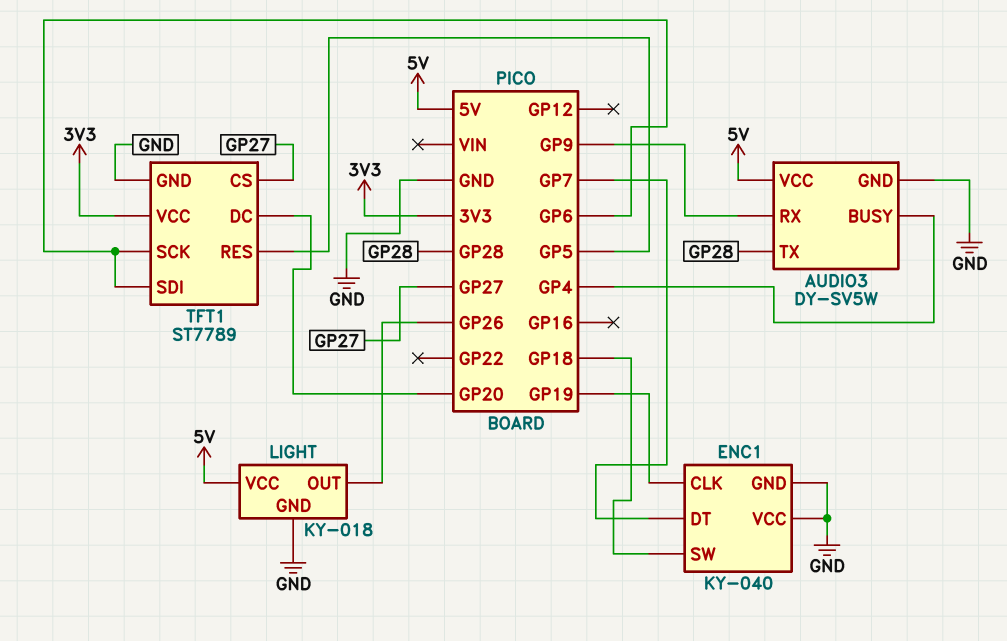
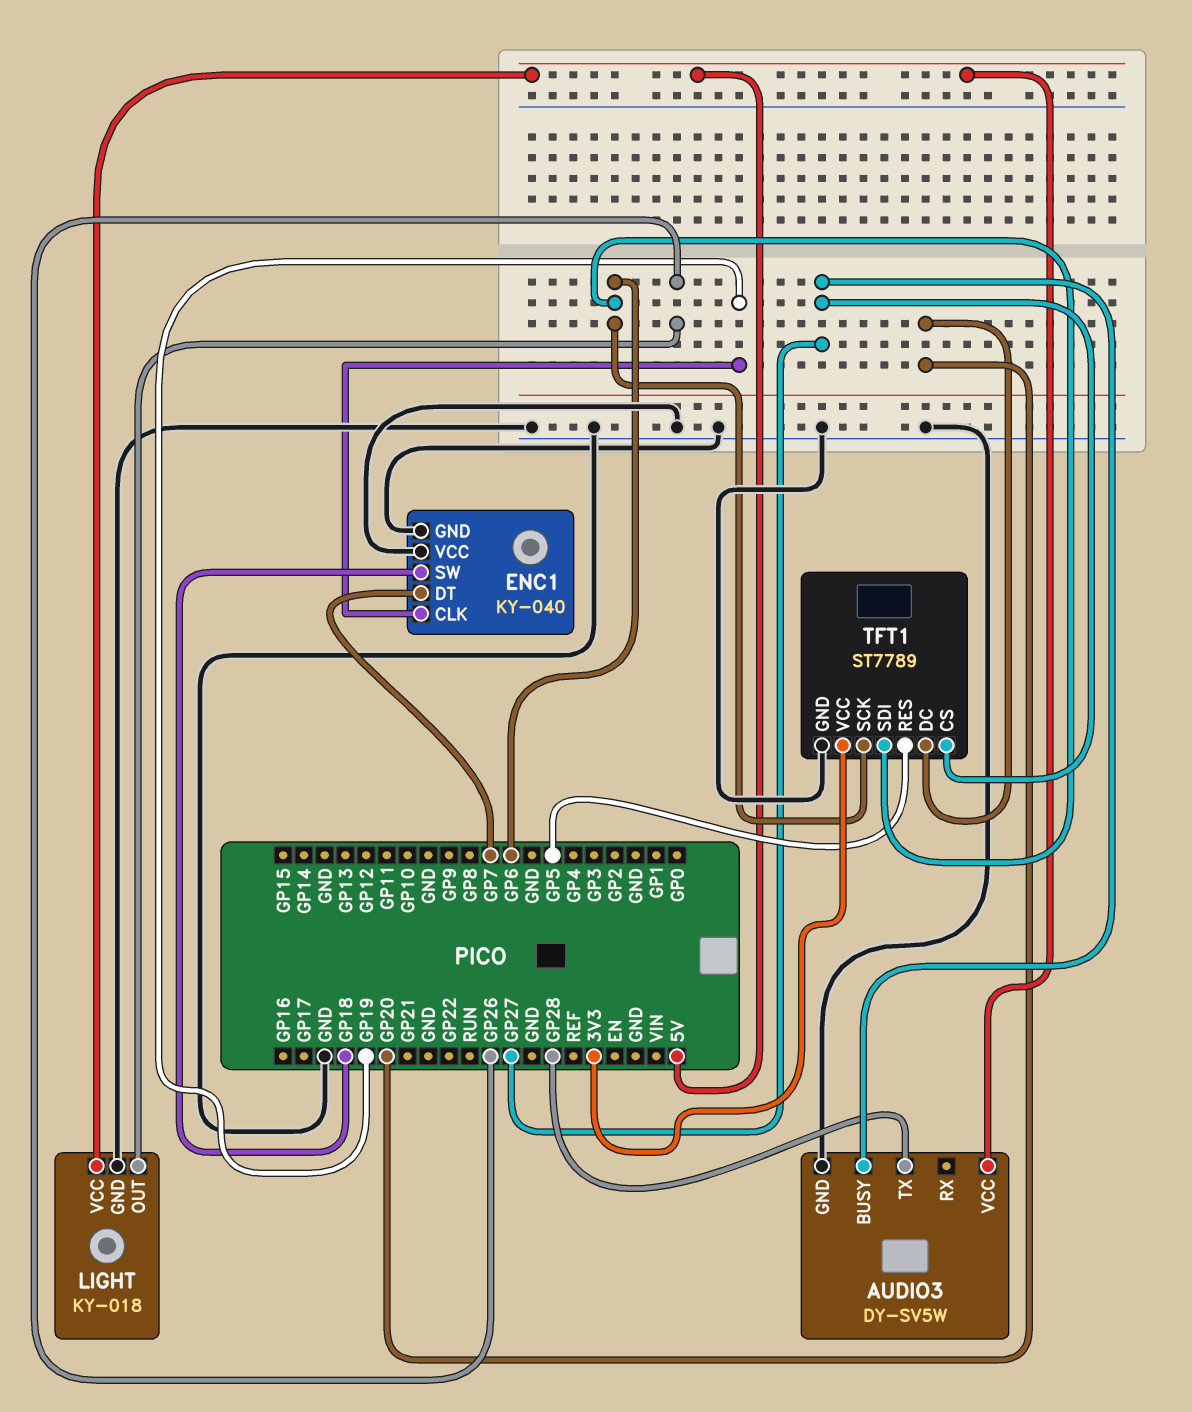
AUDIO3 pin BUSY: GP4 -> GP27
AUDIO3 pin RX: GP9 -> none

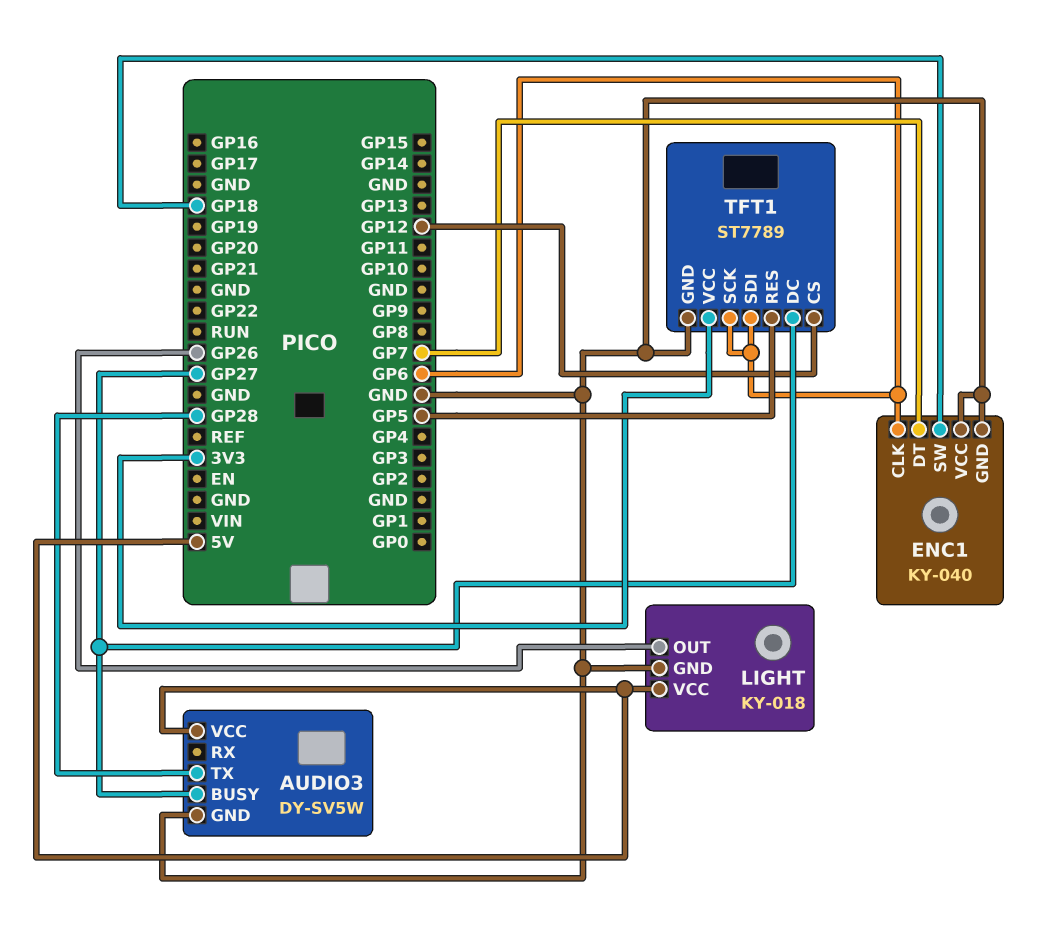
ENC1 pin CLK: GP19 -> GP6
TFT1 pin CS: GP27 -> GP12
TFT1 pin DC: GP20 -> GP27

